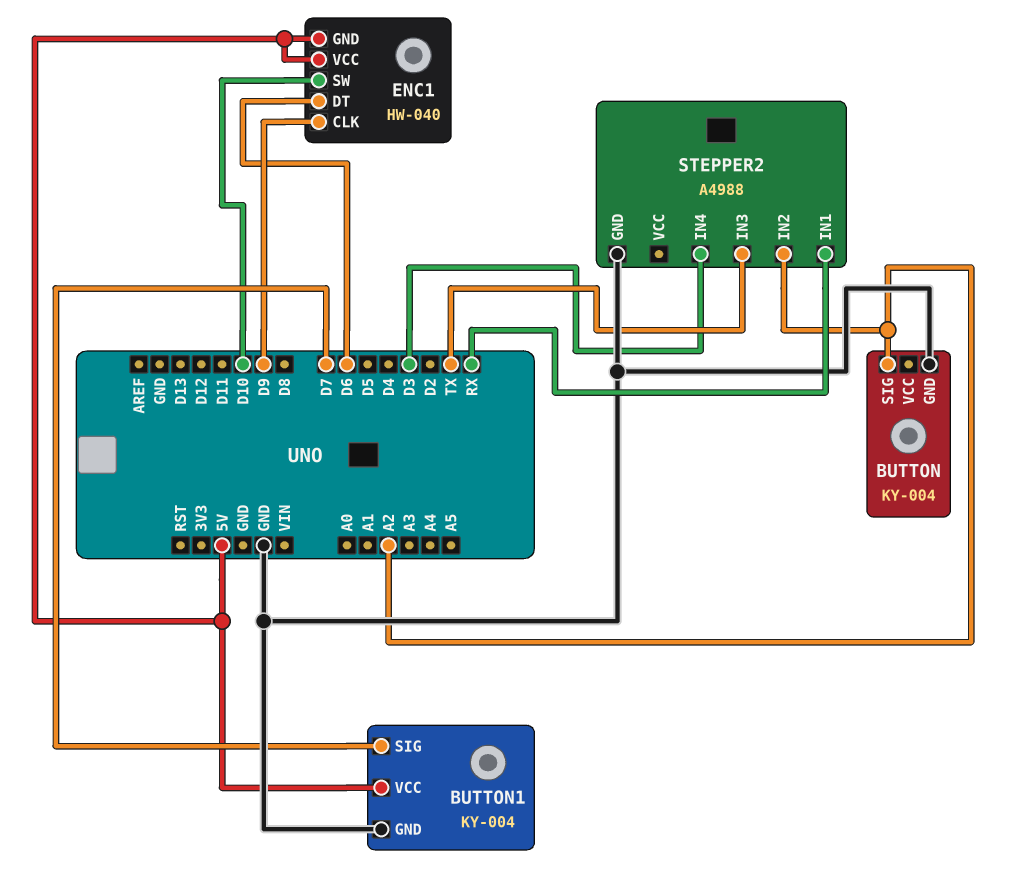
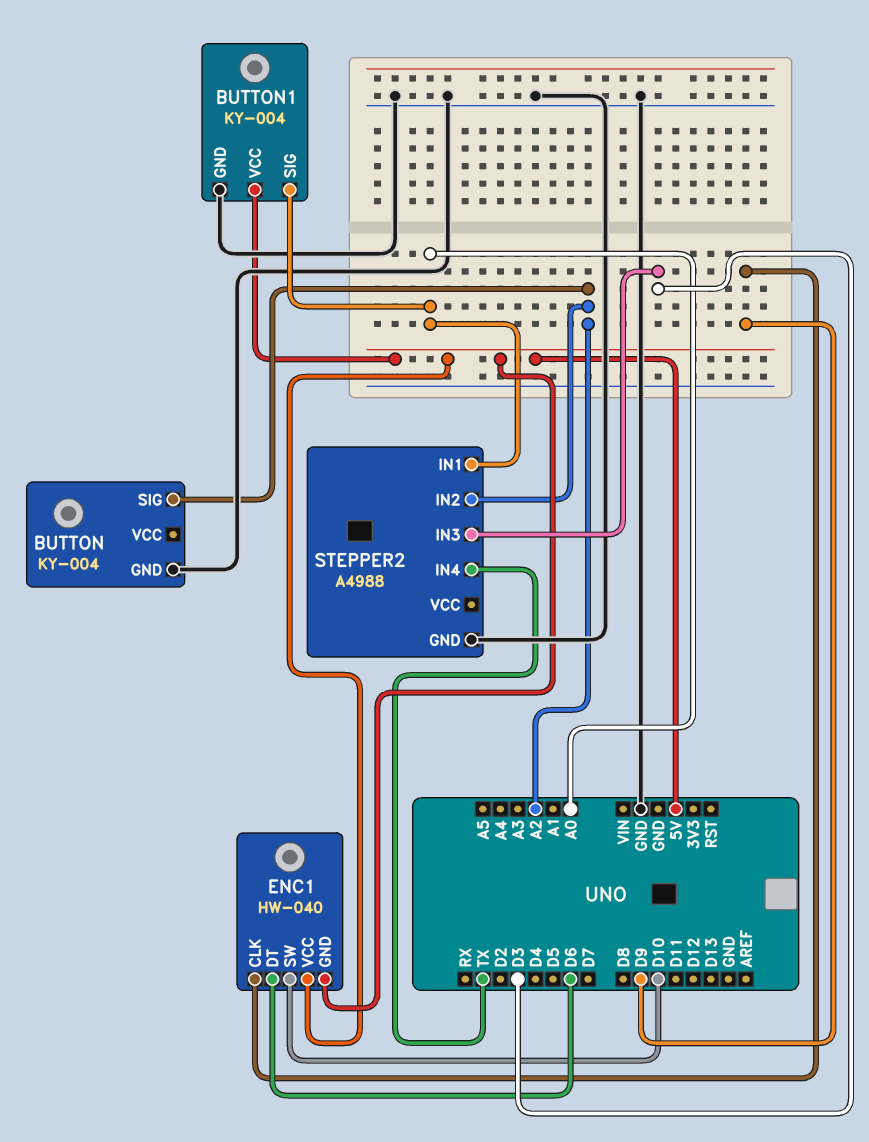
BUTTON1 pin SIG: D7 -> A0
STEPPER2 pin IN1: RX -> A0
STEPPER2 pin IN3: TX -> D3
STEPPER2 pin IN4: D3 -> TX

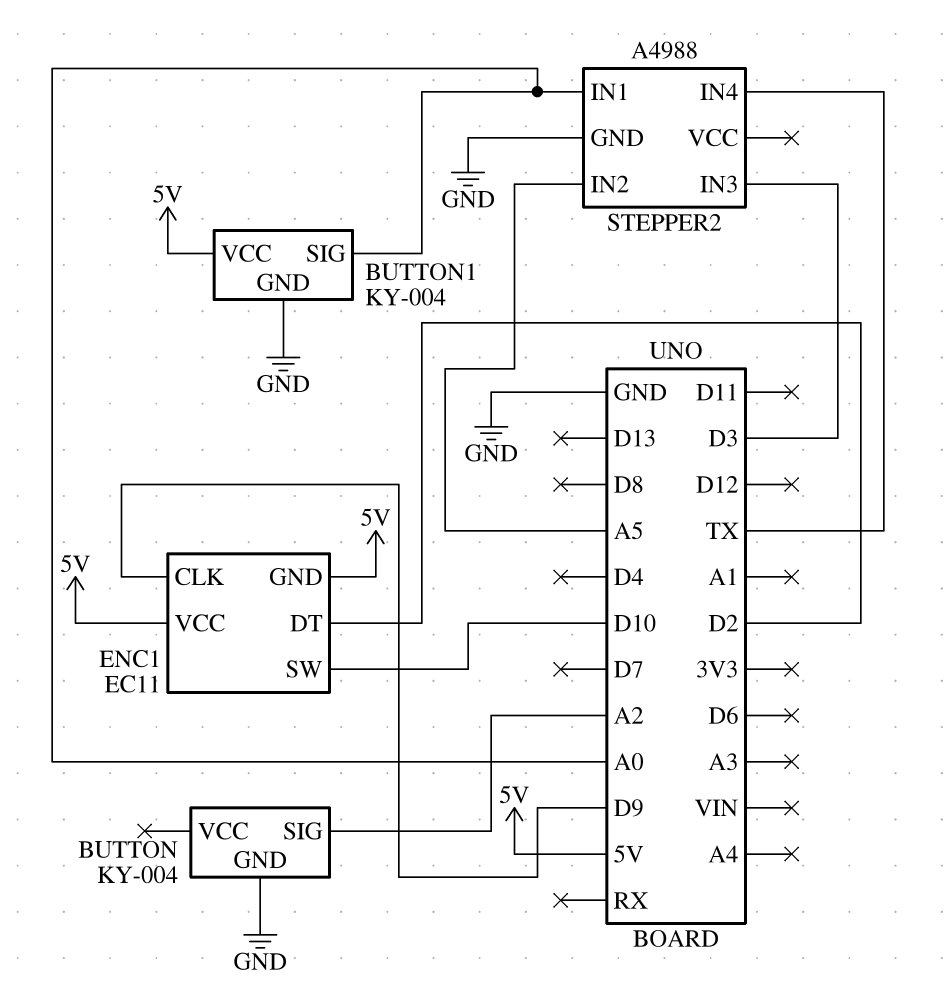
ENC1: HW-040 -> EC11
ENC1 pin DT: D6 -> D2
STEPPER2 pin IN2: A2 -> A5

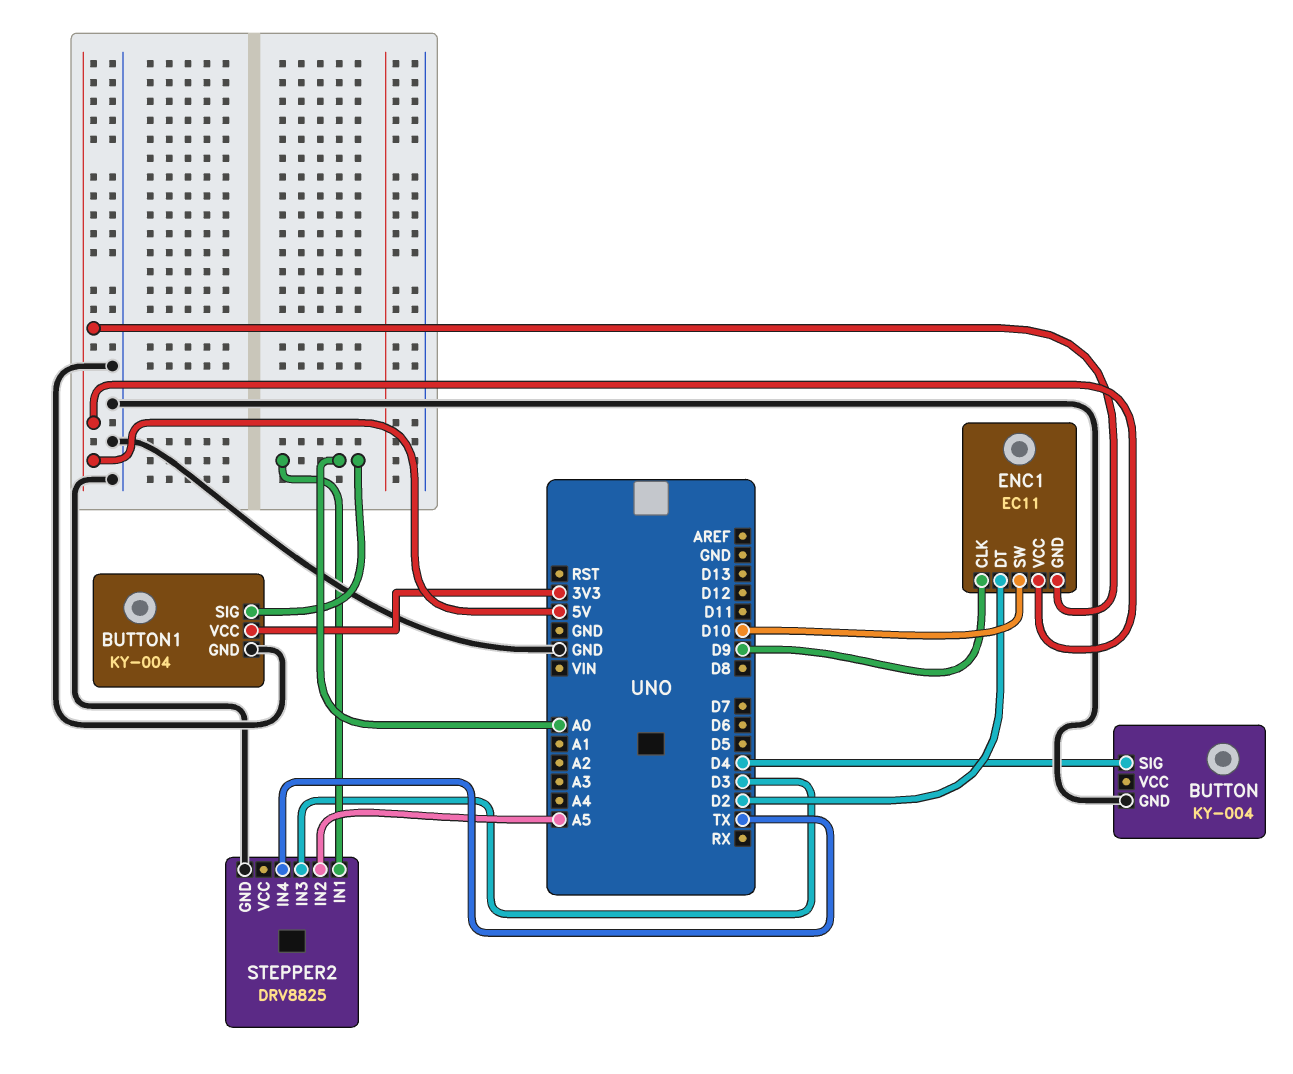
BUTTON pin SIG: A2 -> D4
BUTTON1 pin VCC: 5V -> 3V3
STEPPER2: A4988 -> DRV8825

